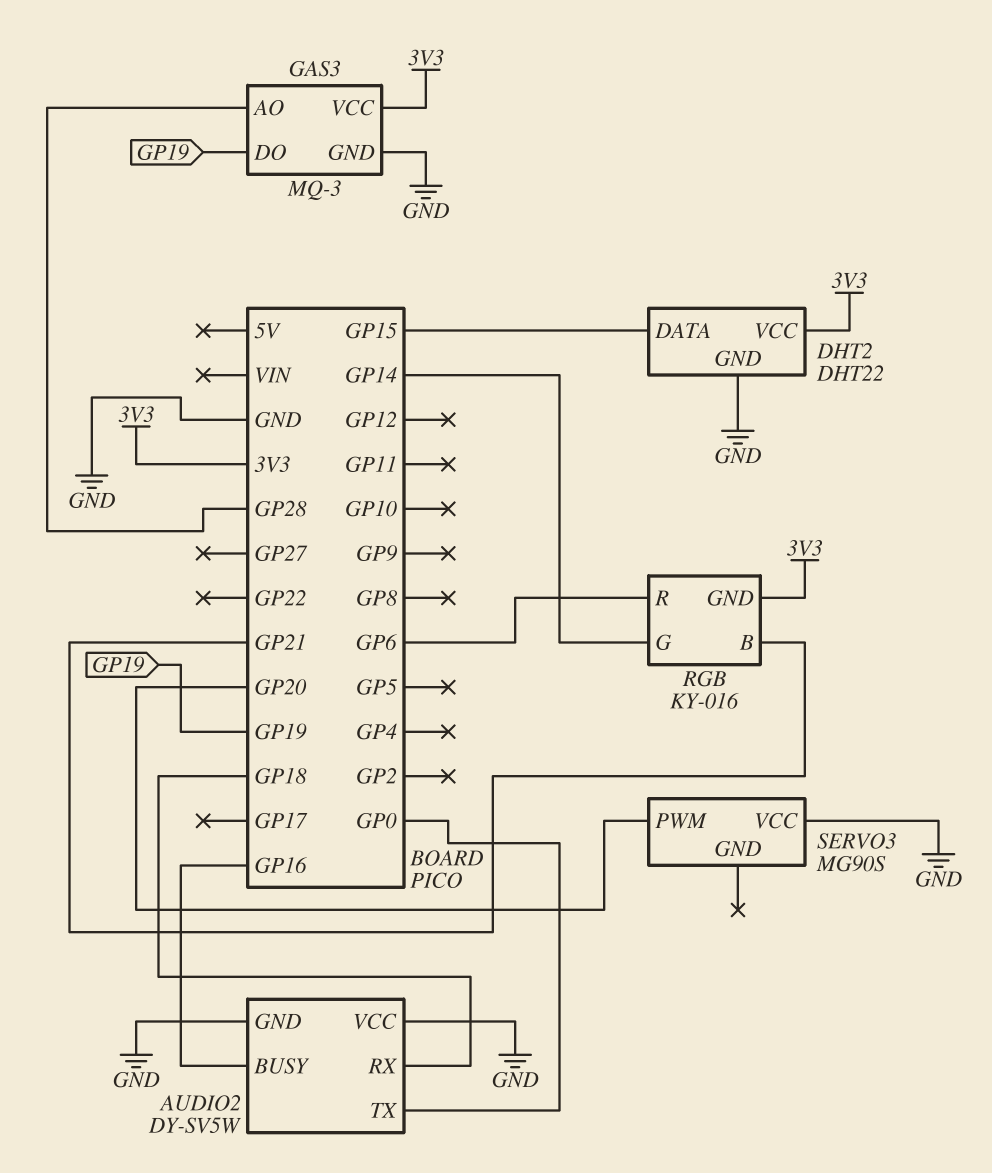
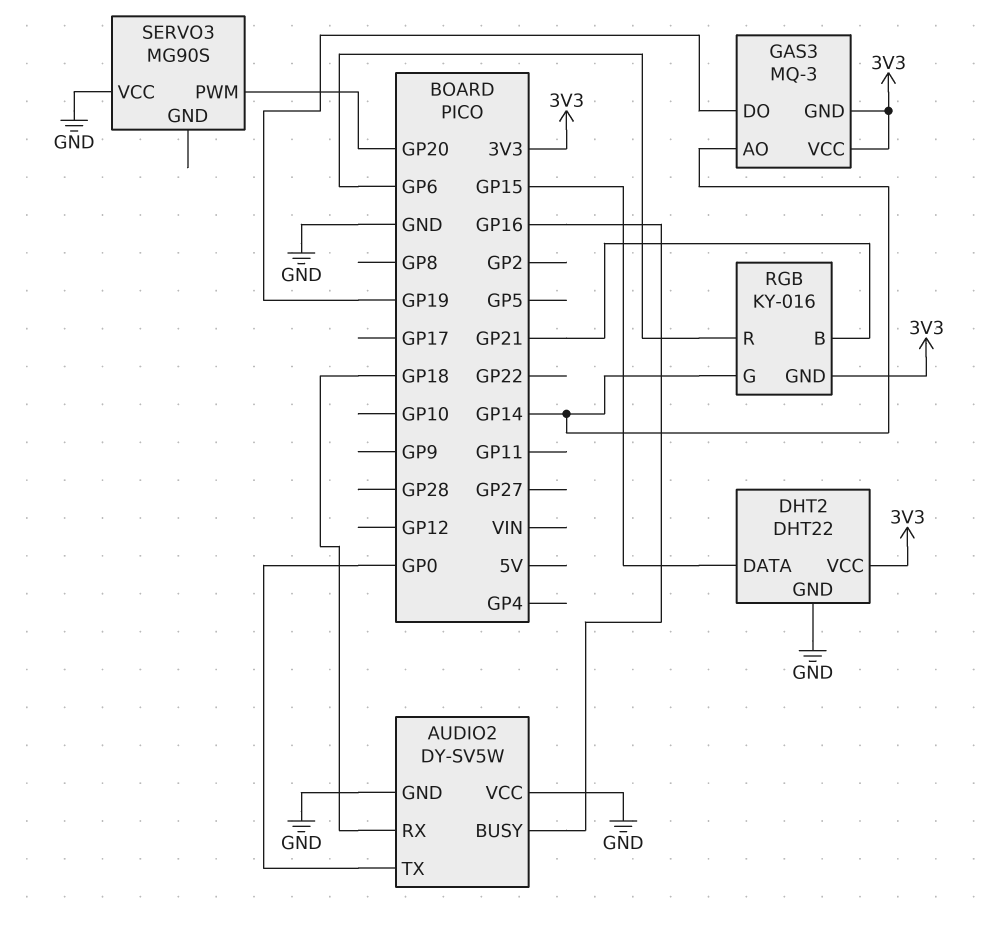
GAS3 pin AO: GP28 -> GP14
GAS3 pin GND: GND -> 3V3

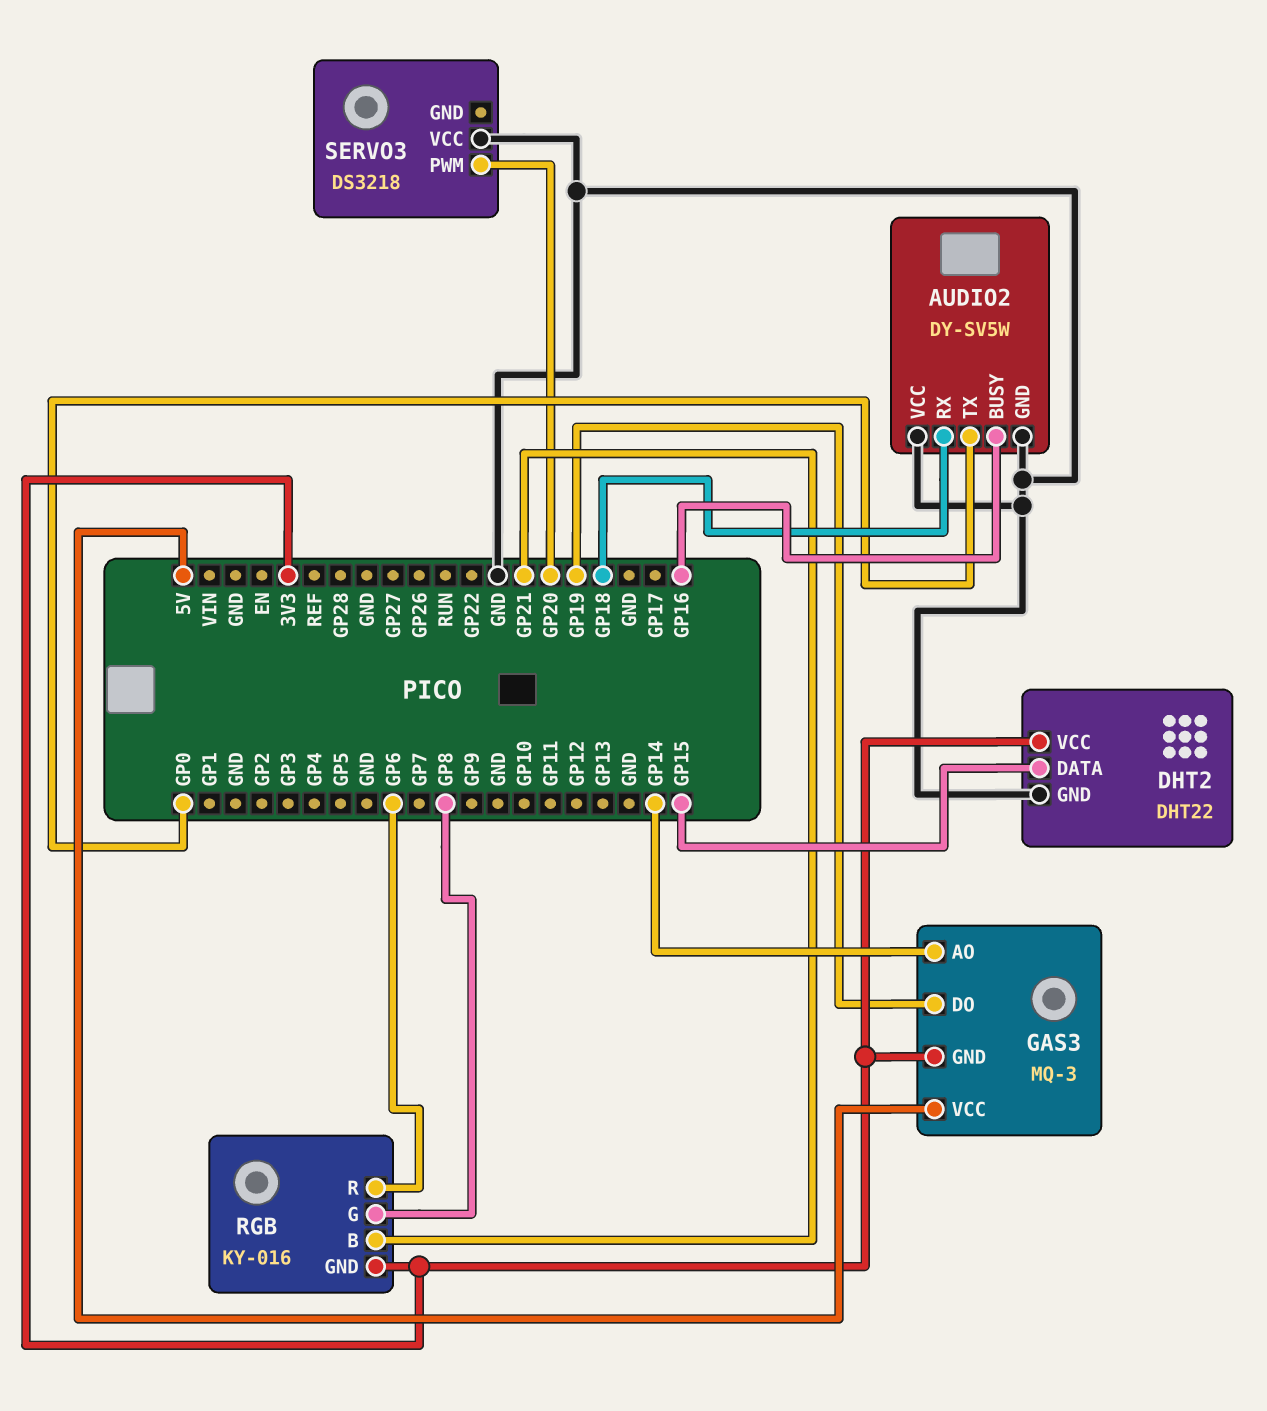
GAS3 pin VCC: 3V3 -> 5V
RGB pin G: GP14 -> GP8
SERVO3: MG90S -> DS3218

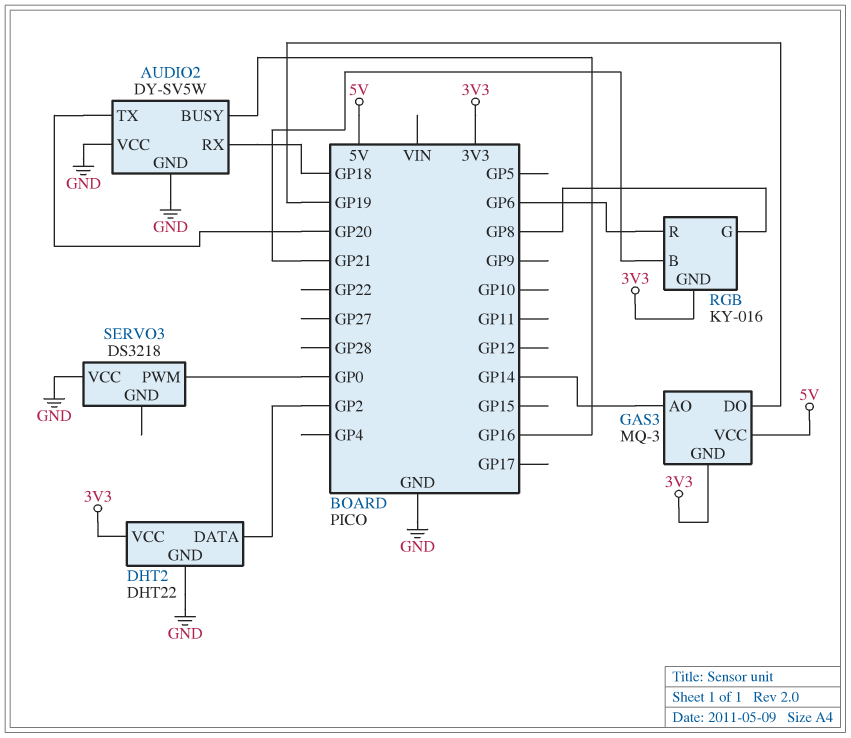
AUDIO2 pin TX: GP0 -> GP20
DHT2 pin DATA: GP15 -> GP2
SERVO3 pin PWM: GP20 -> GP0

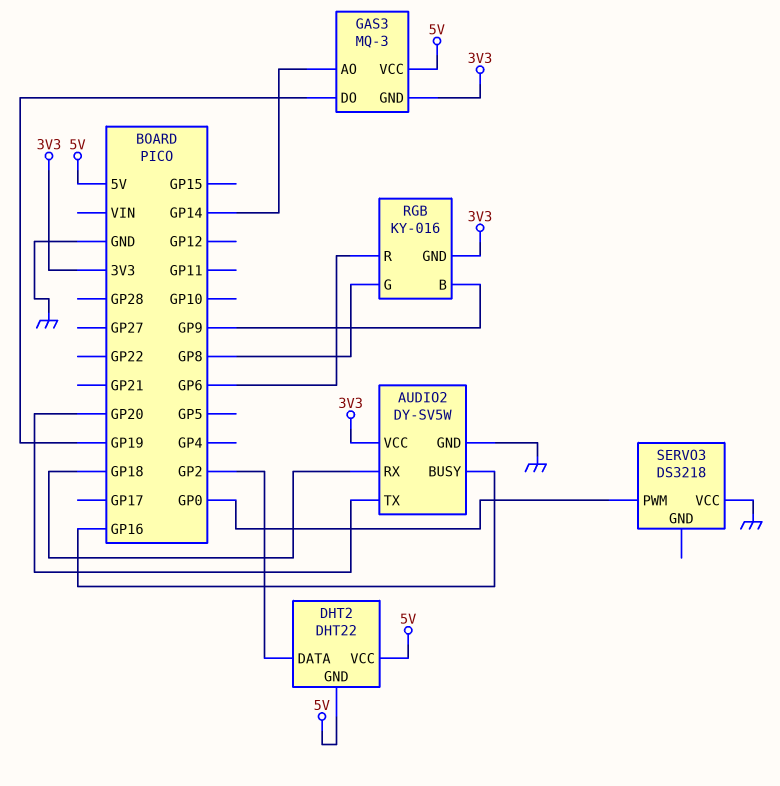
AUDIO2 pin VCC: GND -> 3V3
DHT2 pin GND: GND -> 5V
DHT2 pin VCC: 3V3 -> 5V
RGB pin B: GP21 -> GP9

